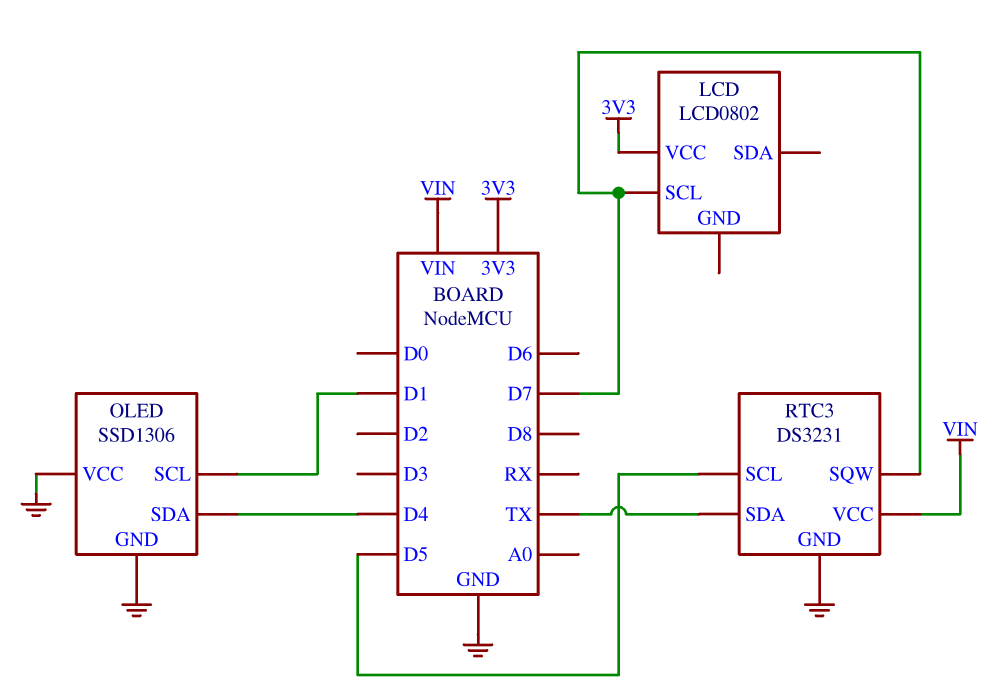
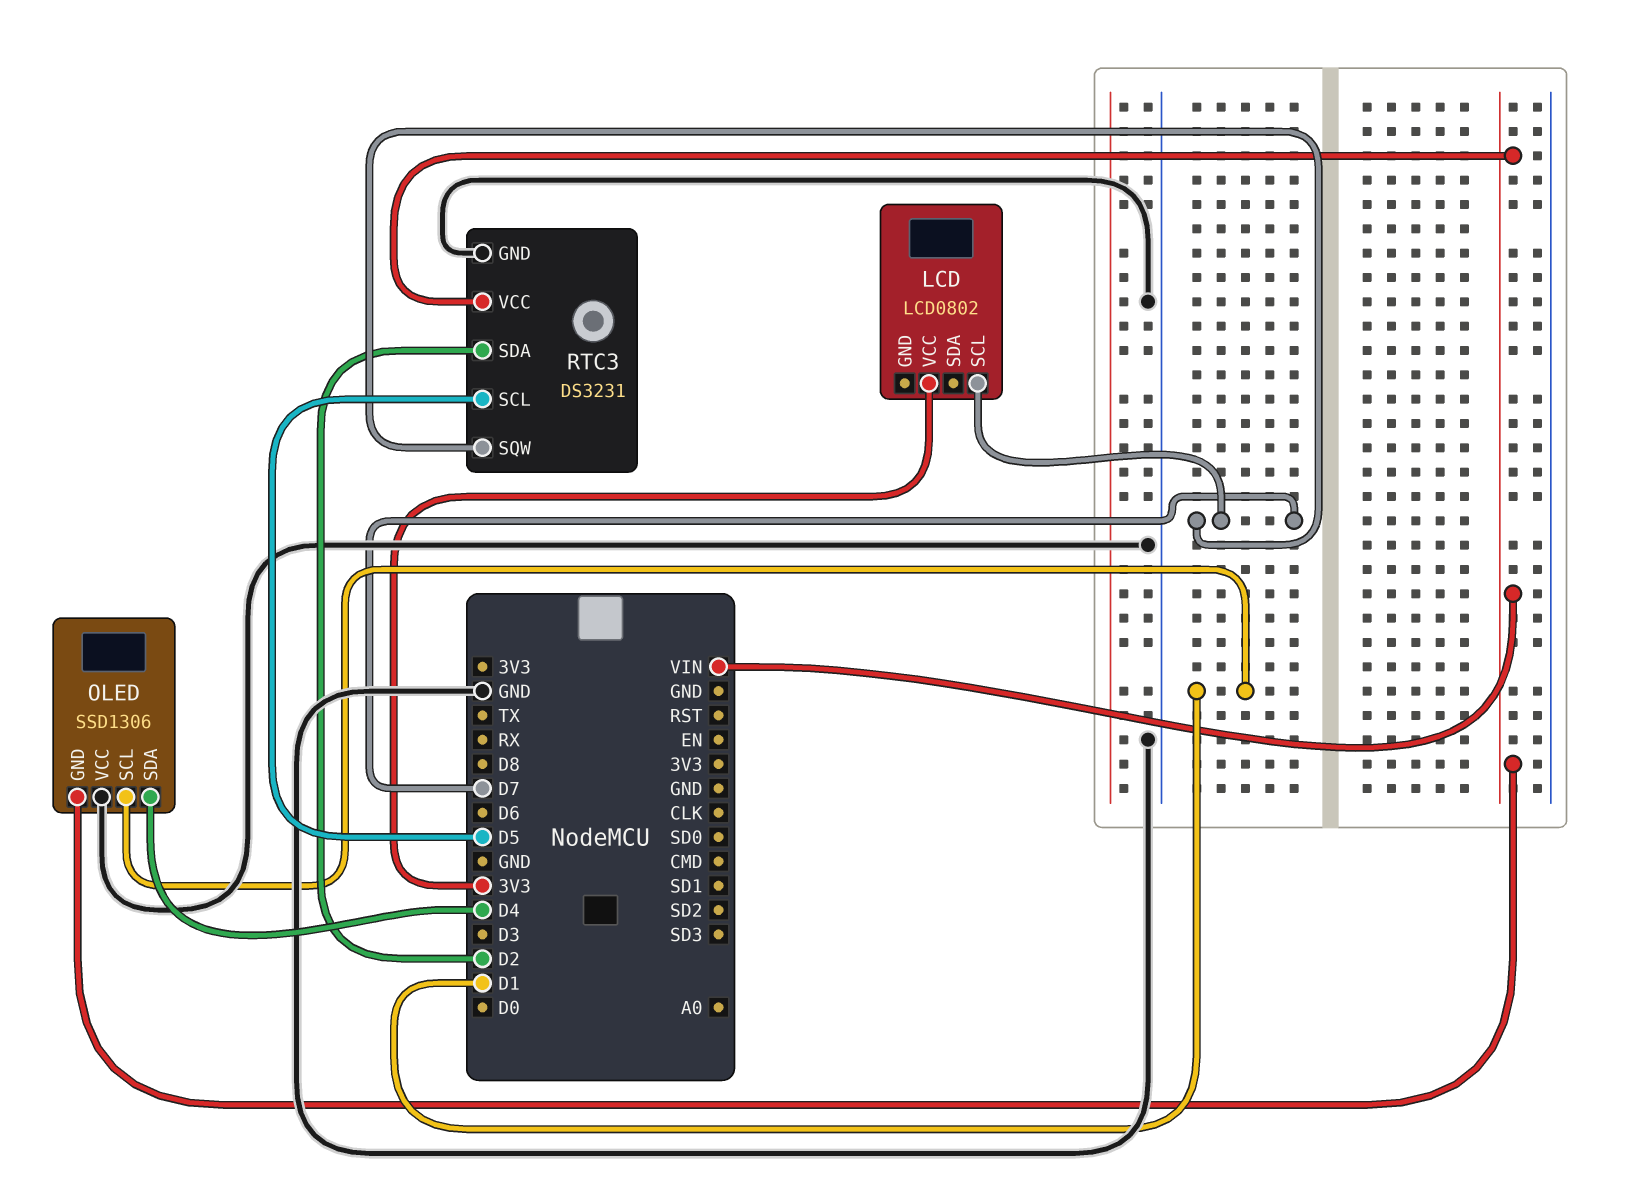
OLED pin GND: GND -> VIN
RTC3 pin SDA: TX -> D2

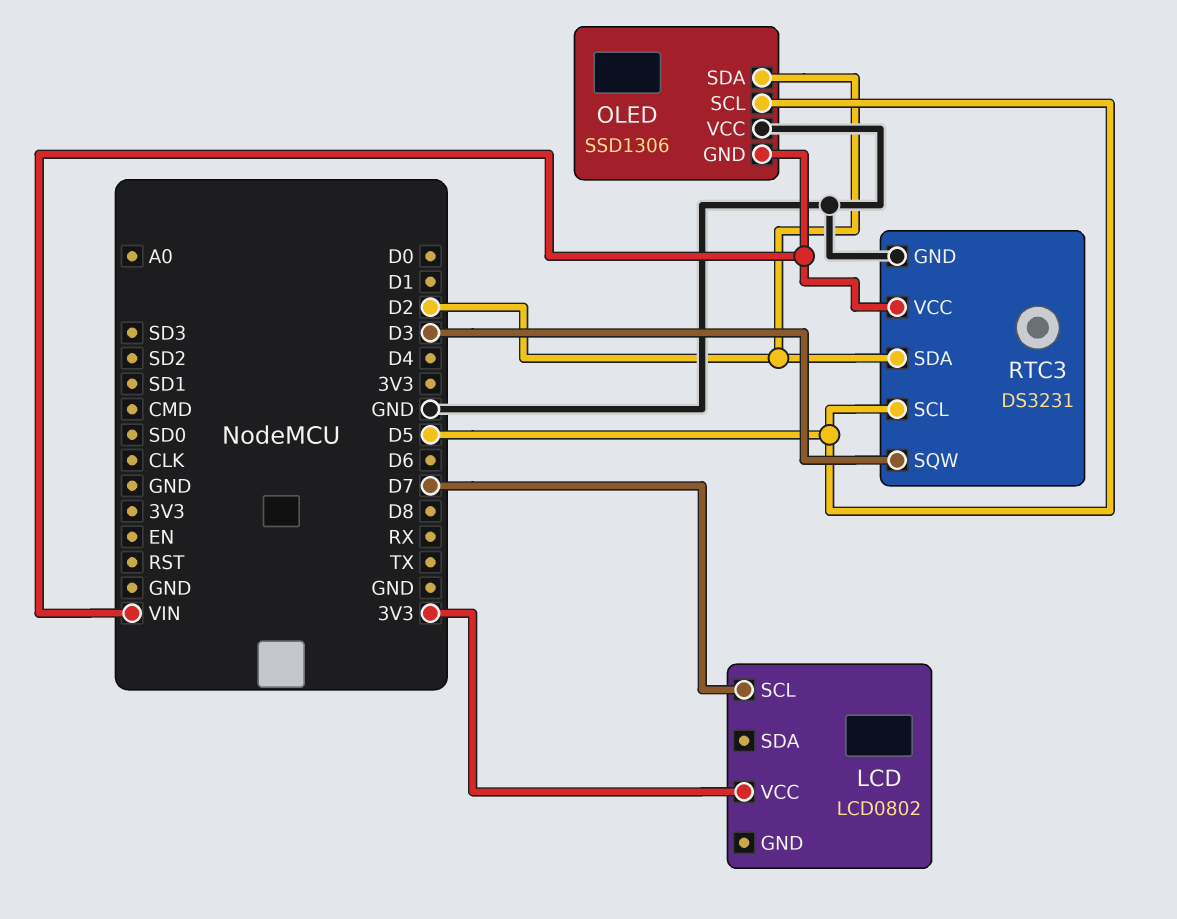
OLED pin SCL: D1 -> D5
OLED pin SDA: D4 -> D2
RTC3 pin SQW: D7 -> D3

